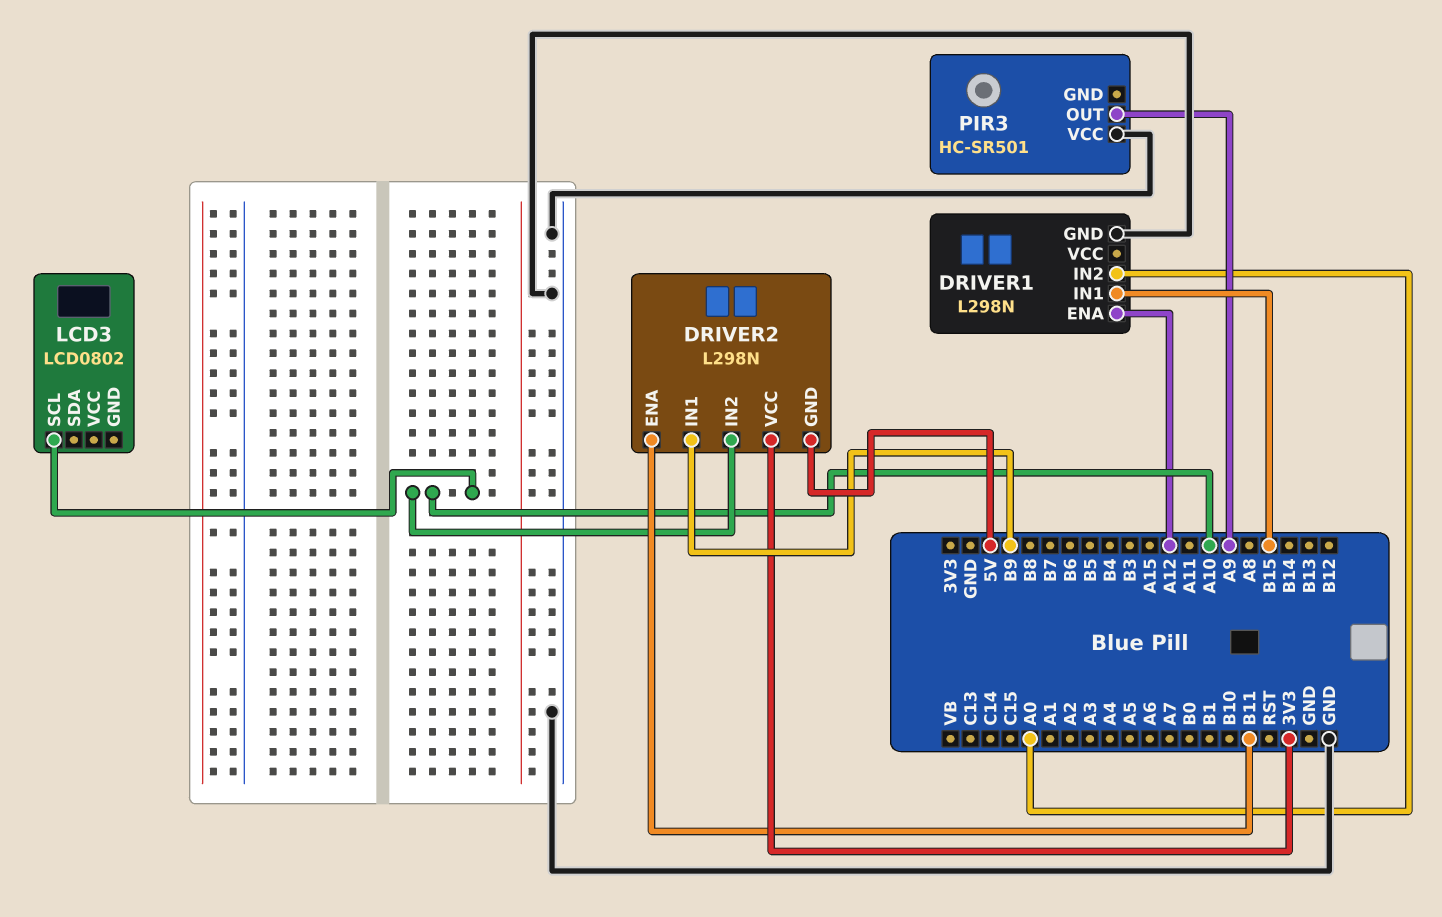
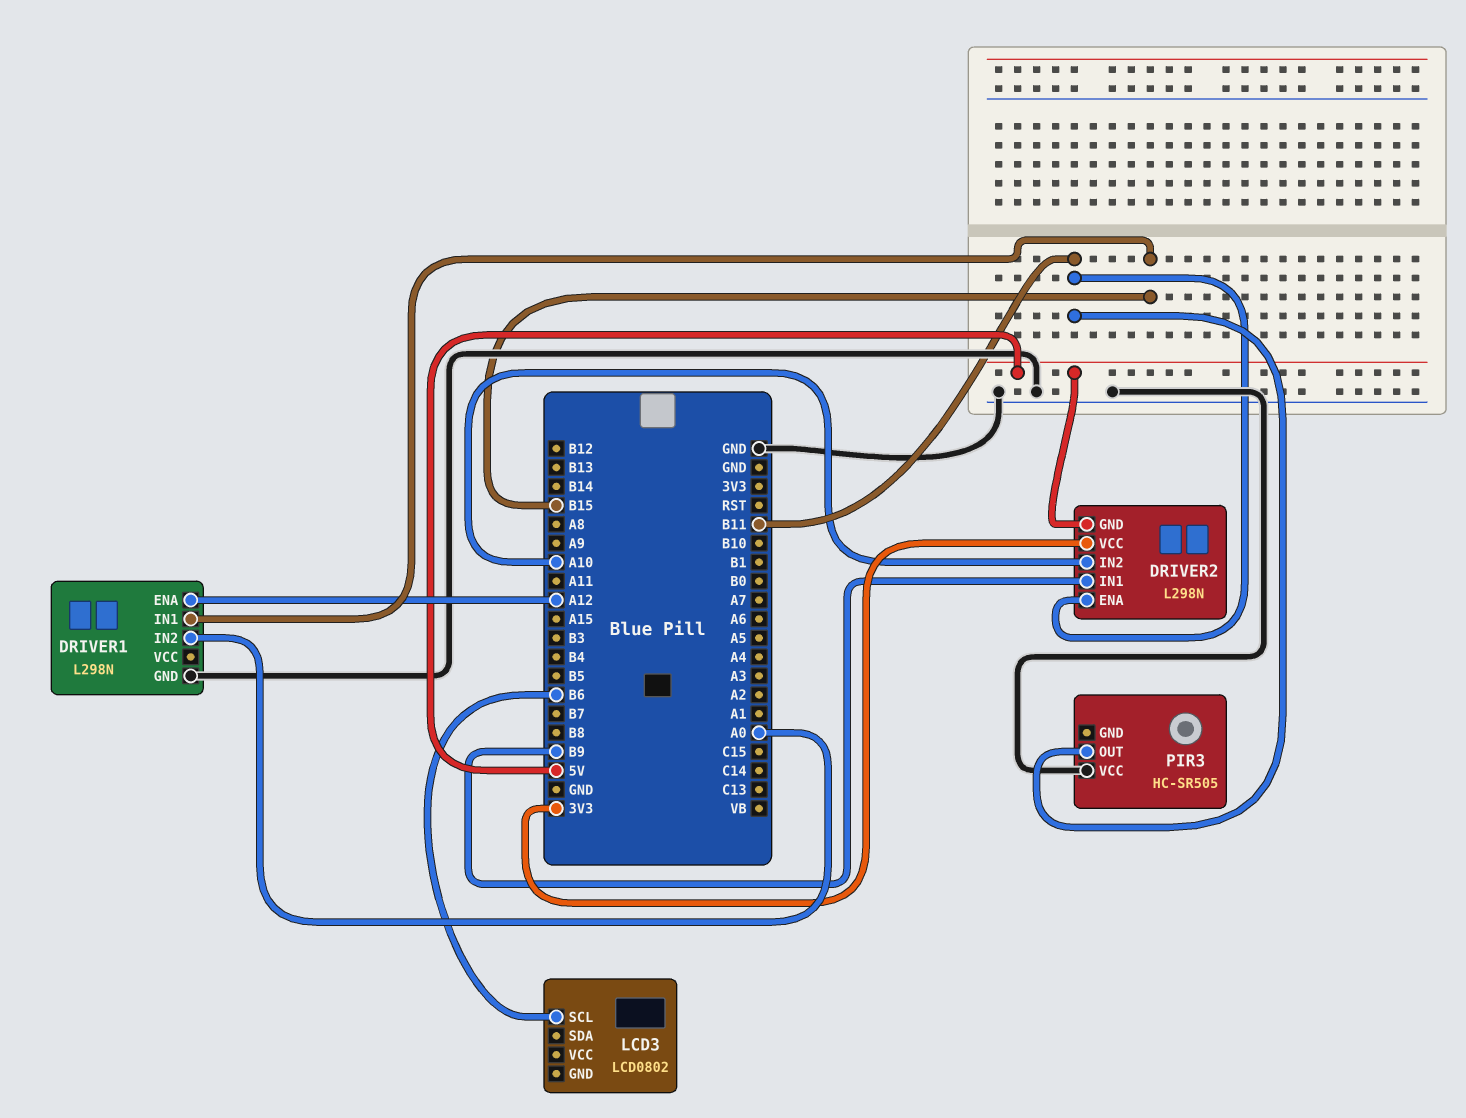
LCD3 pin SCL: A10 -> B6
PIR3: HC-SR501 -> HC-SR505
PIR3 pin OUT: A9 -> B11

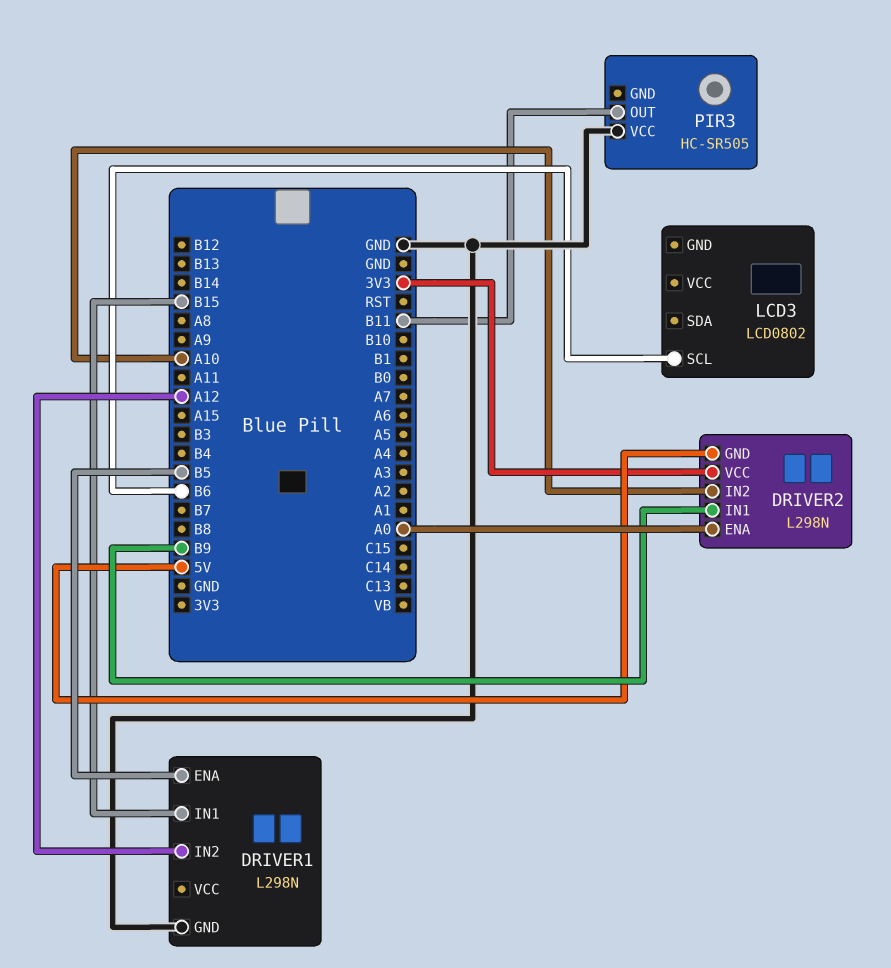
DRIVER1 pin ENA: A12 -> B5
DRIVER1 pin IN2: A0 -> A12
DRIVER2 pin ENA: B11 -> A0

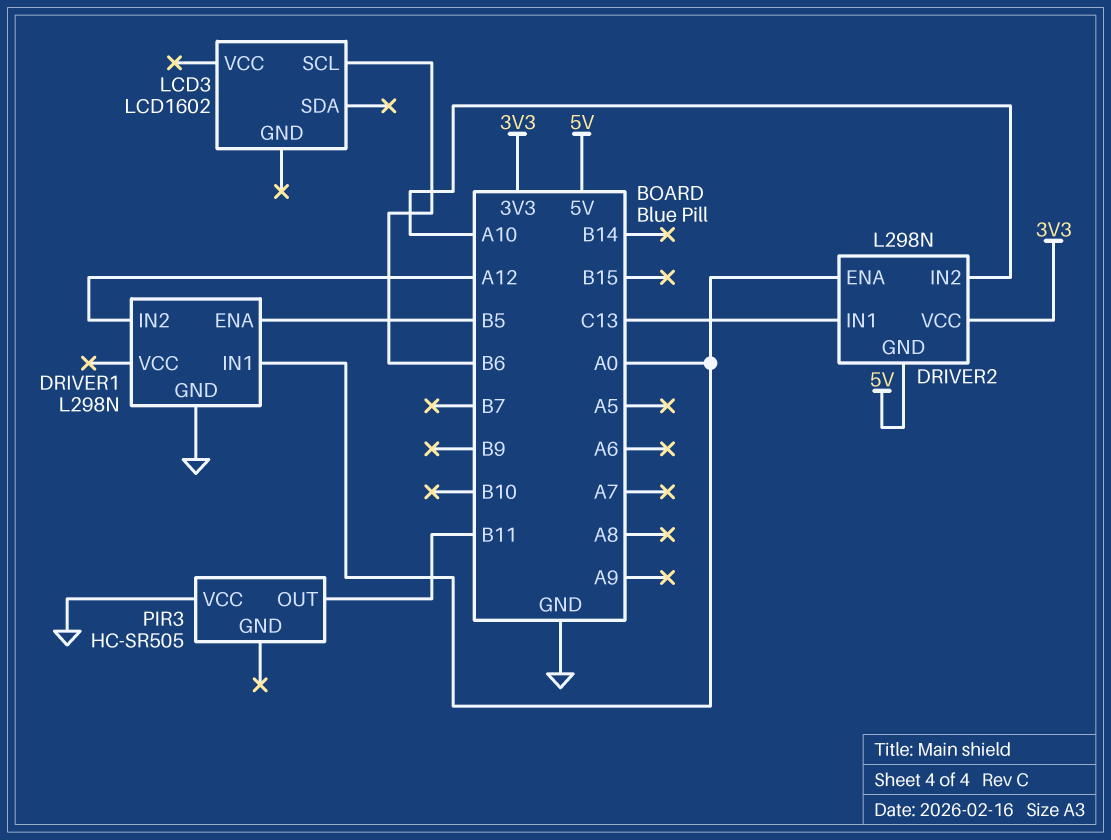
DRIVER1 pin IN1: B15 -> A0
DRIVER2 pin IN1: B9 -> C13
LCD3: LCD0802 -> LCD1602

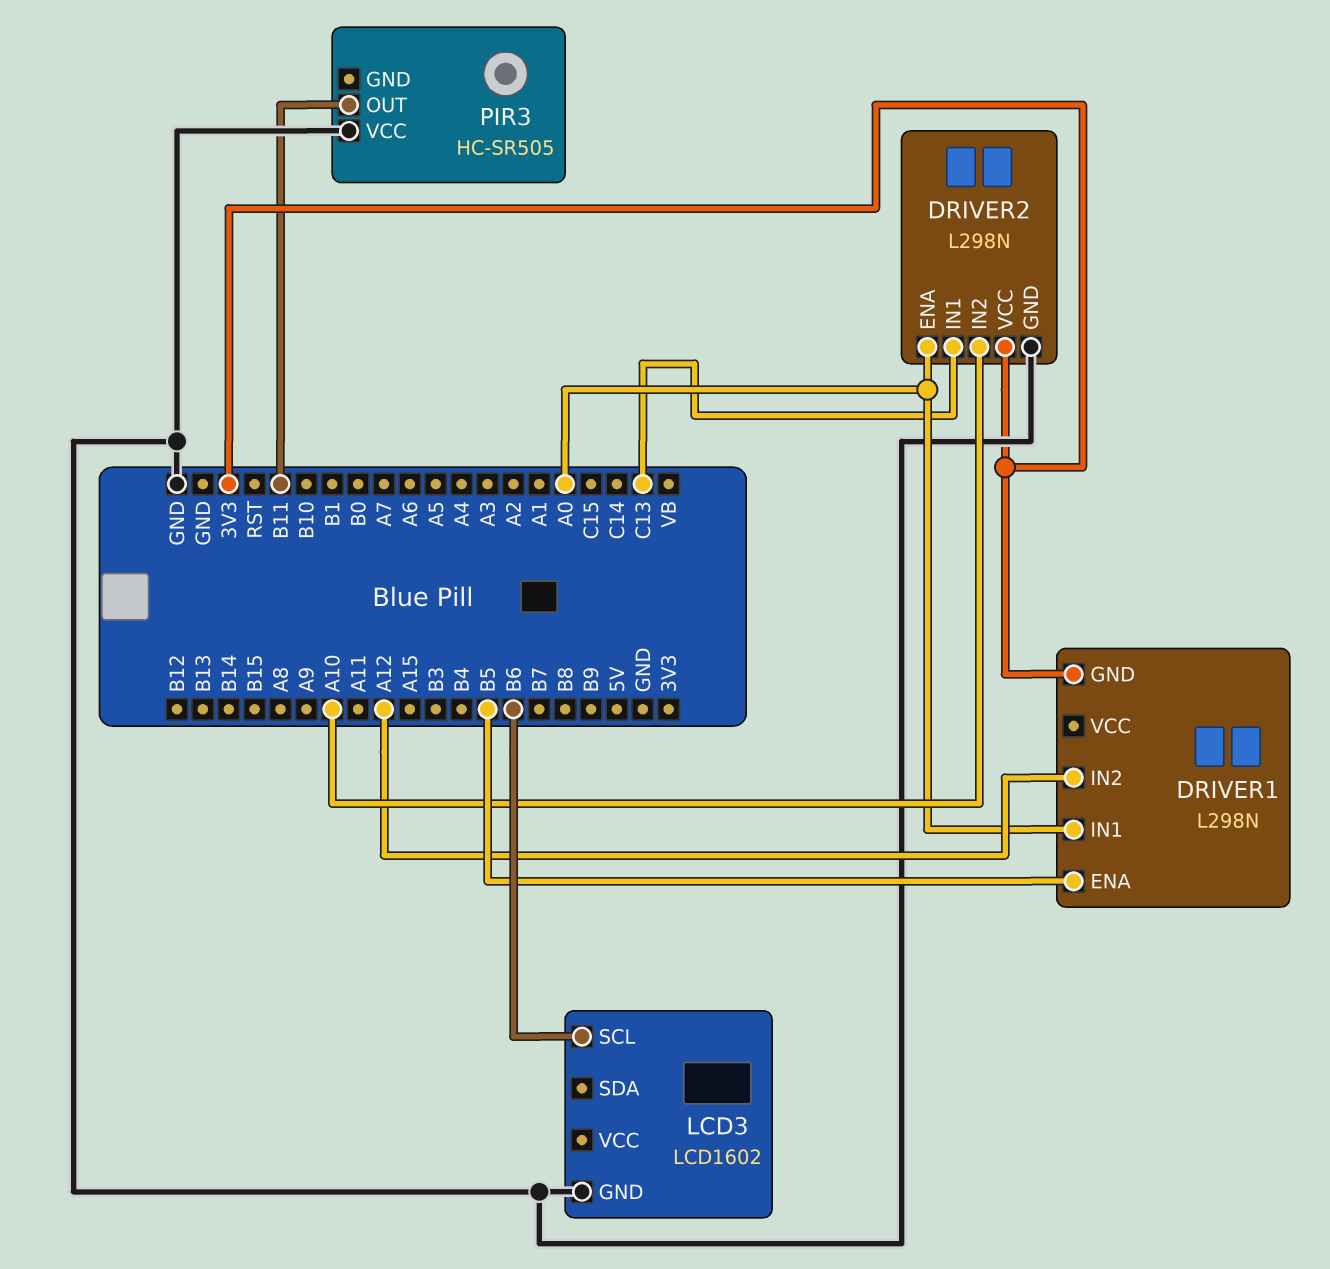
DRIVER1 pin GND: GND -> 3V3
DRIVER2 pin GND: 5V -> GND
LCD3 pin GND: none -> GND

